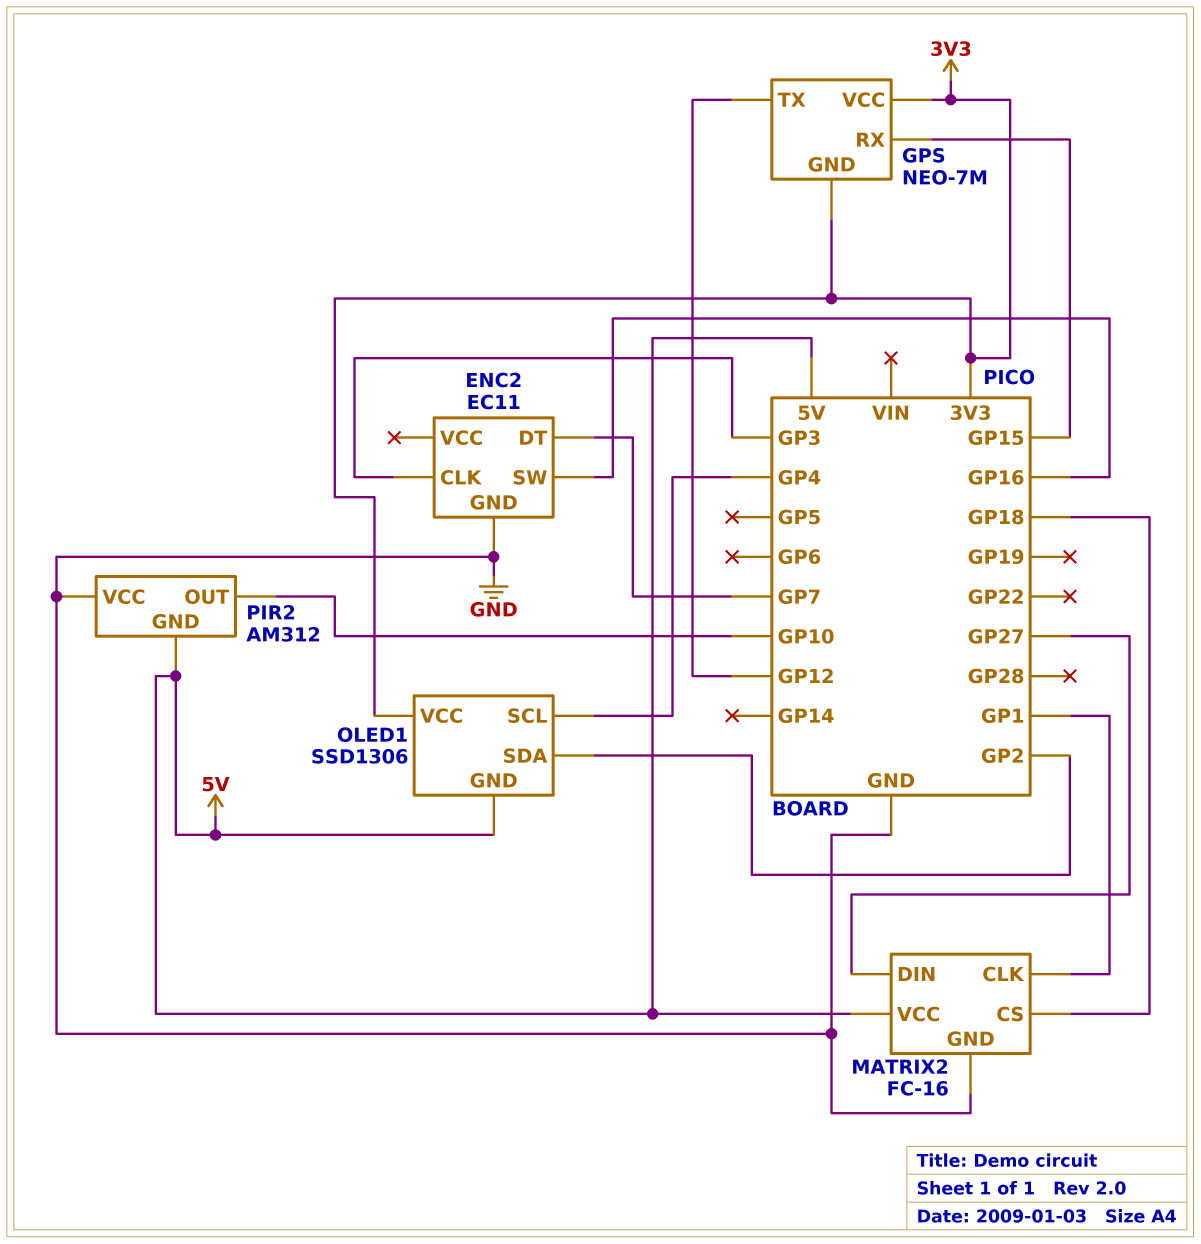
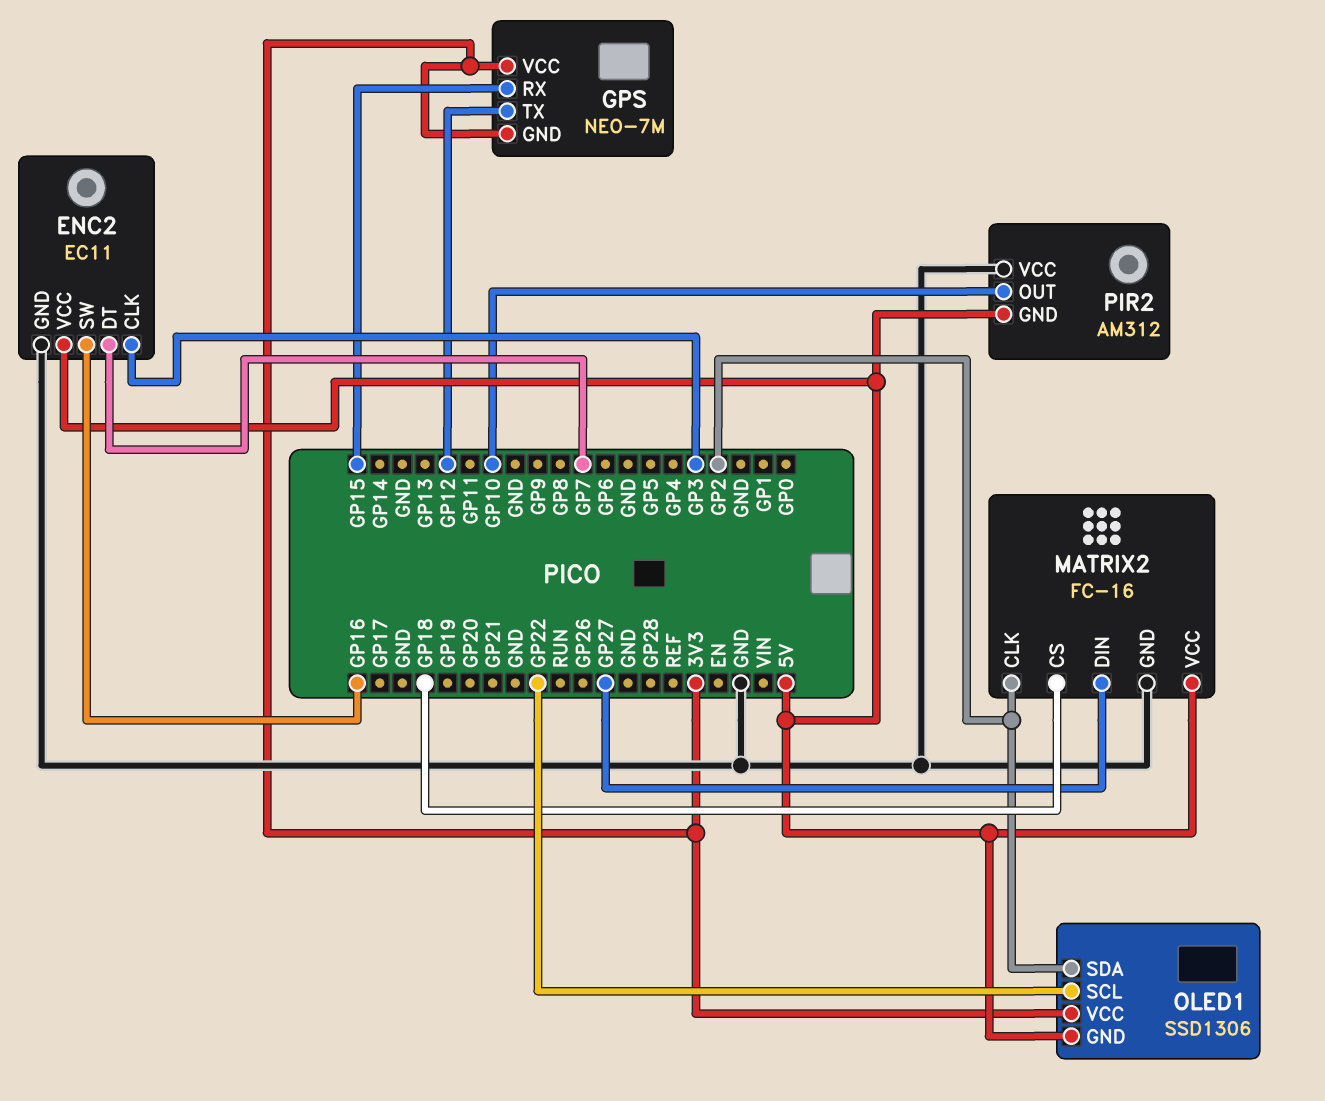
ENC2 pin VCC: none -> 5V
MATRIX2 pin CLK: GP1 -> GP2
OLED1 pin SCL: GP4 -> GP22

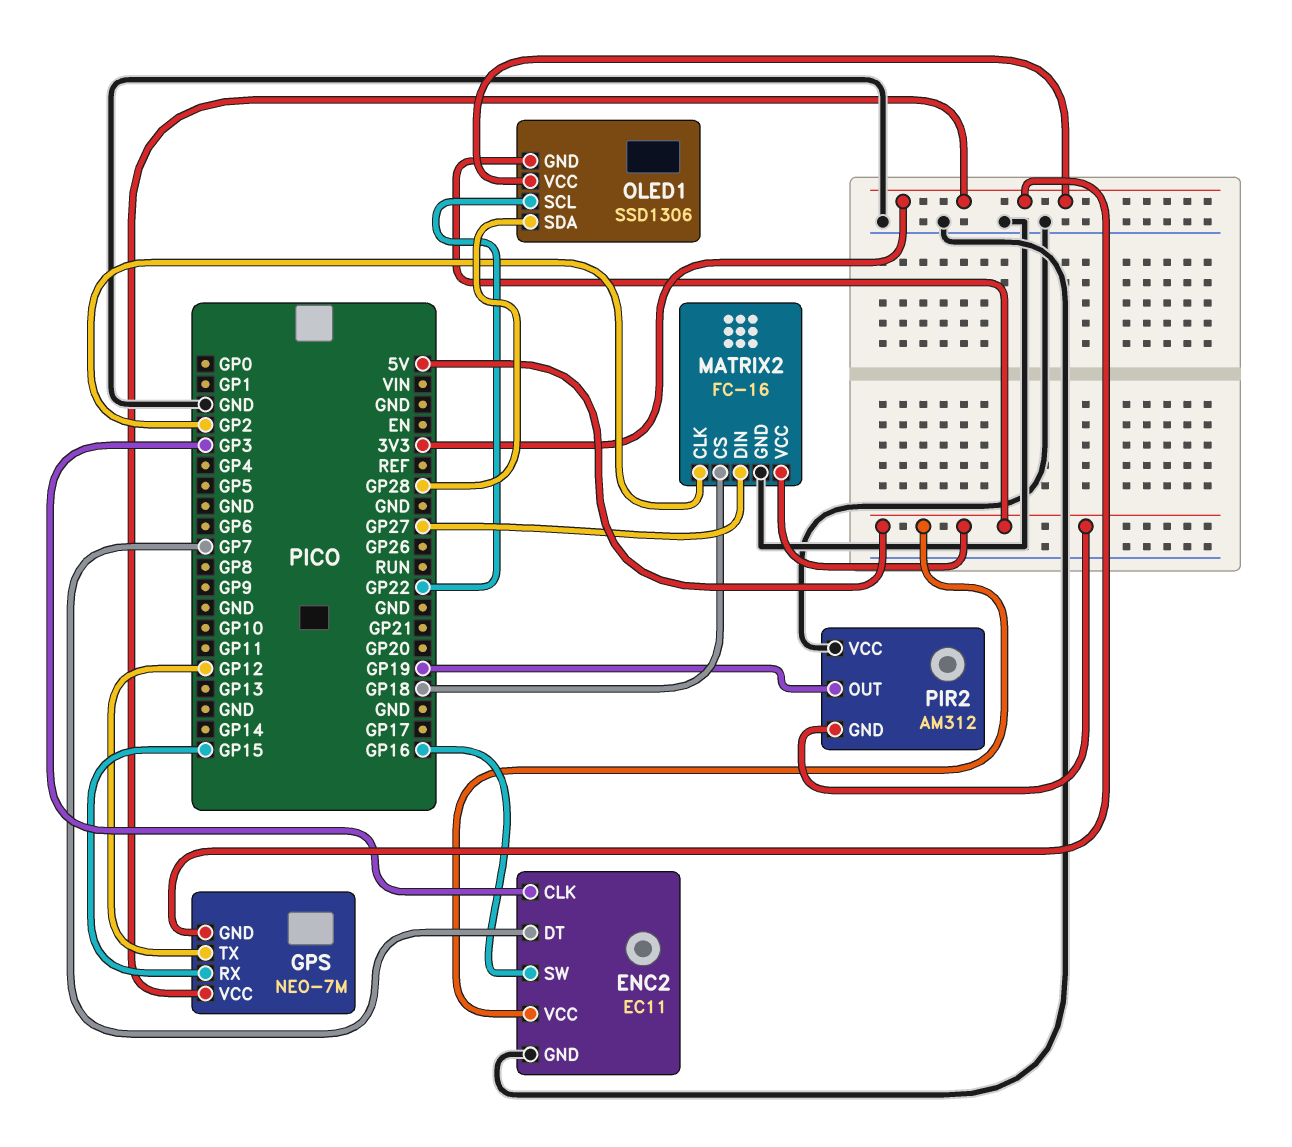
OLED1 pin SDA: GP2 -> GP28
PIR2 pin OUT: GP10 -> GP19

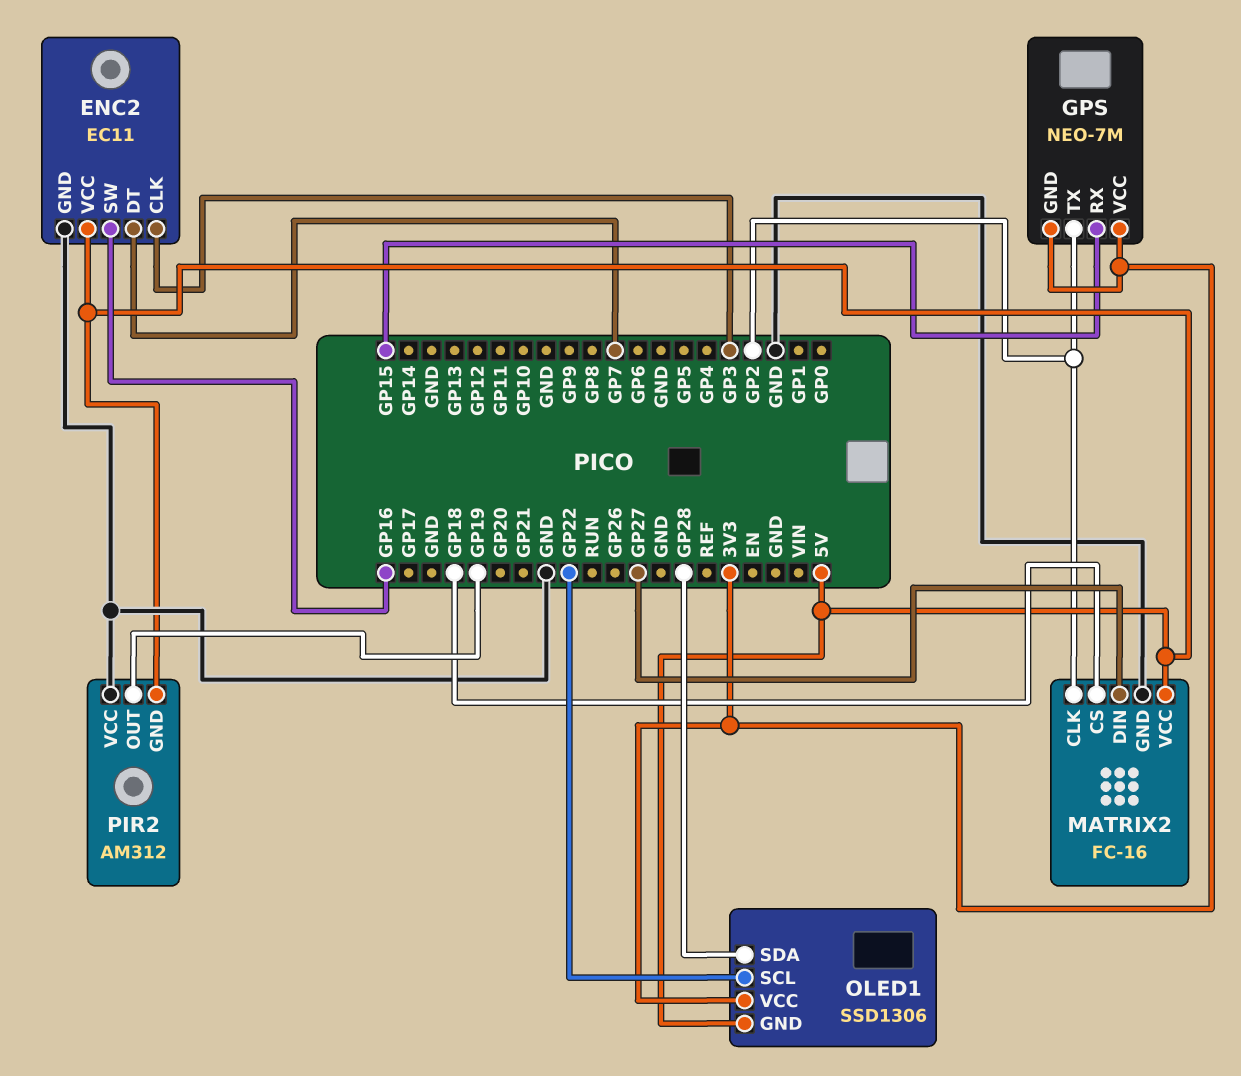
GPS pin TX: GP12 -> GP2

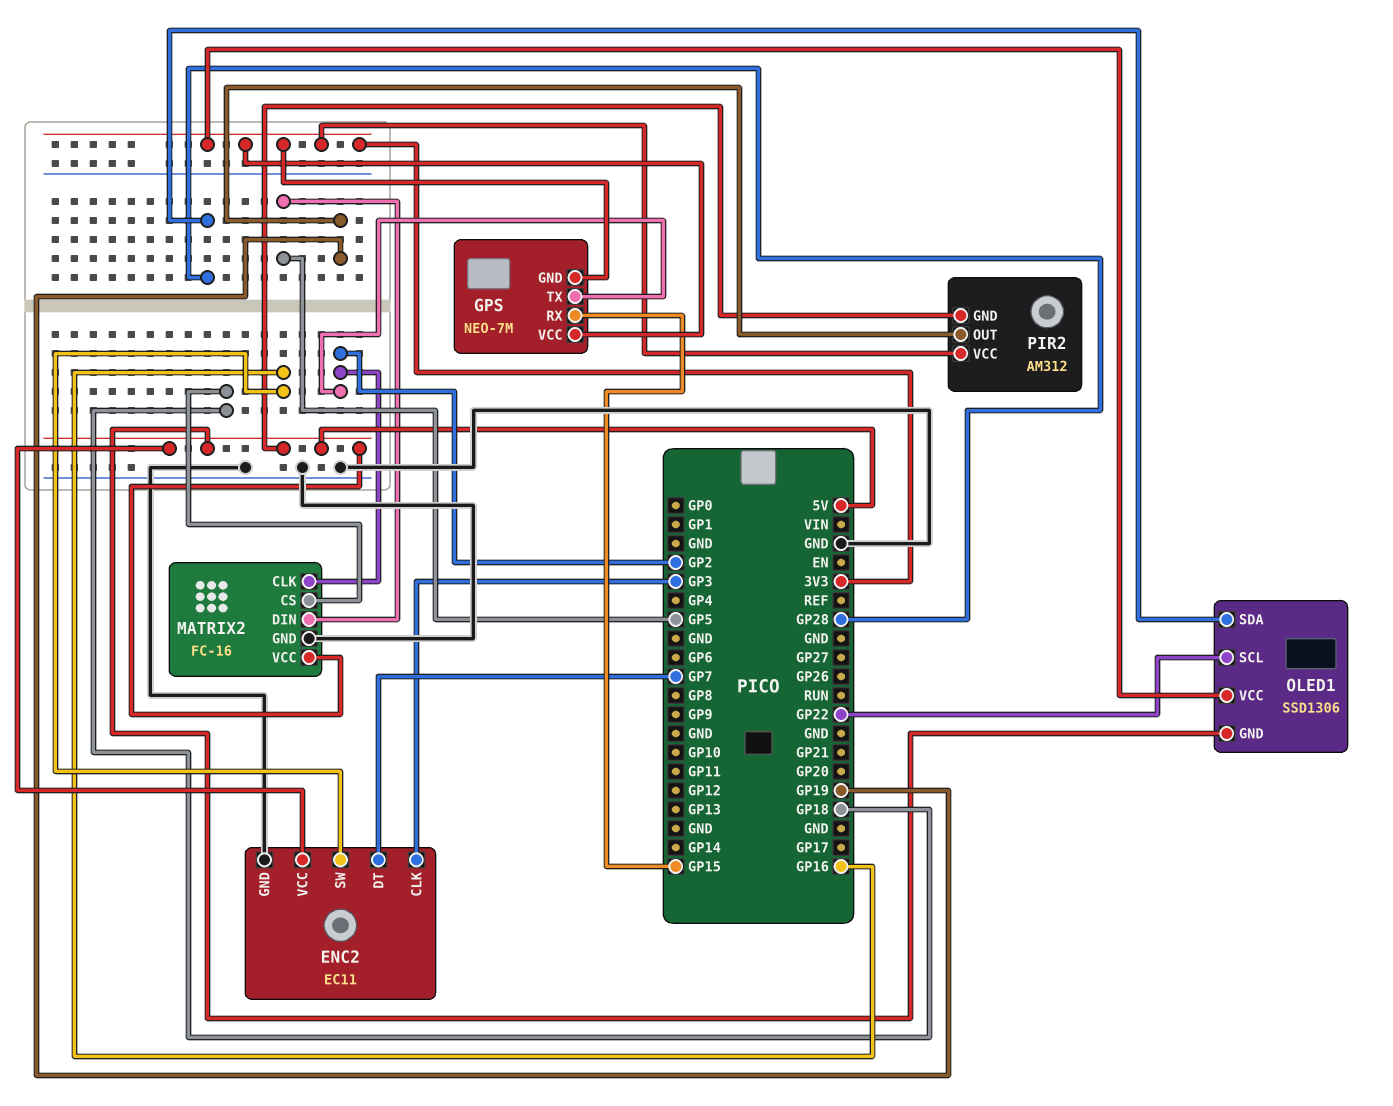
MATRIX2 pin DIN: GP27 -> GP5
PIR2 pin VCC: GND -> 3V3

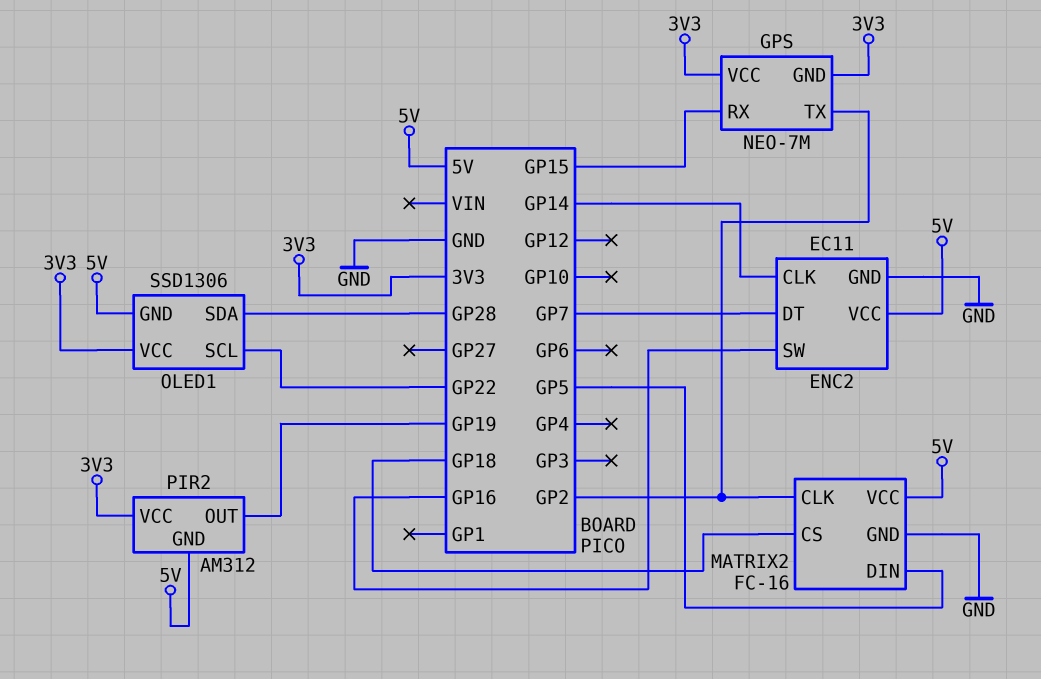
ENC2 pin CLK: GP3 -> GP14

